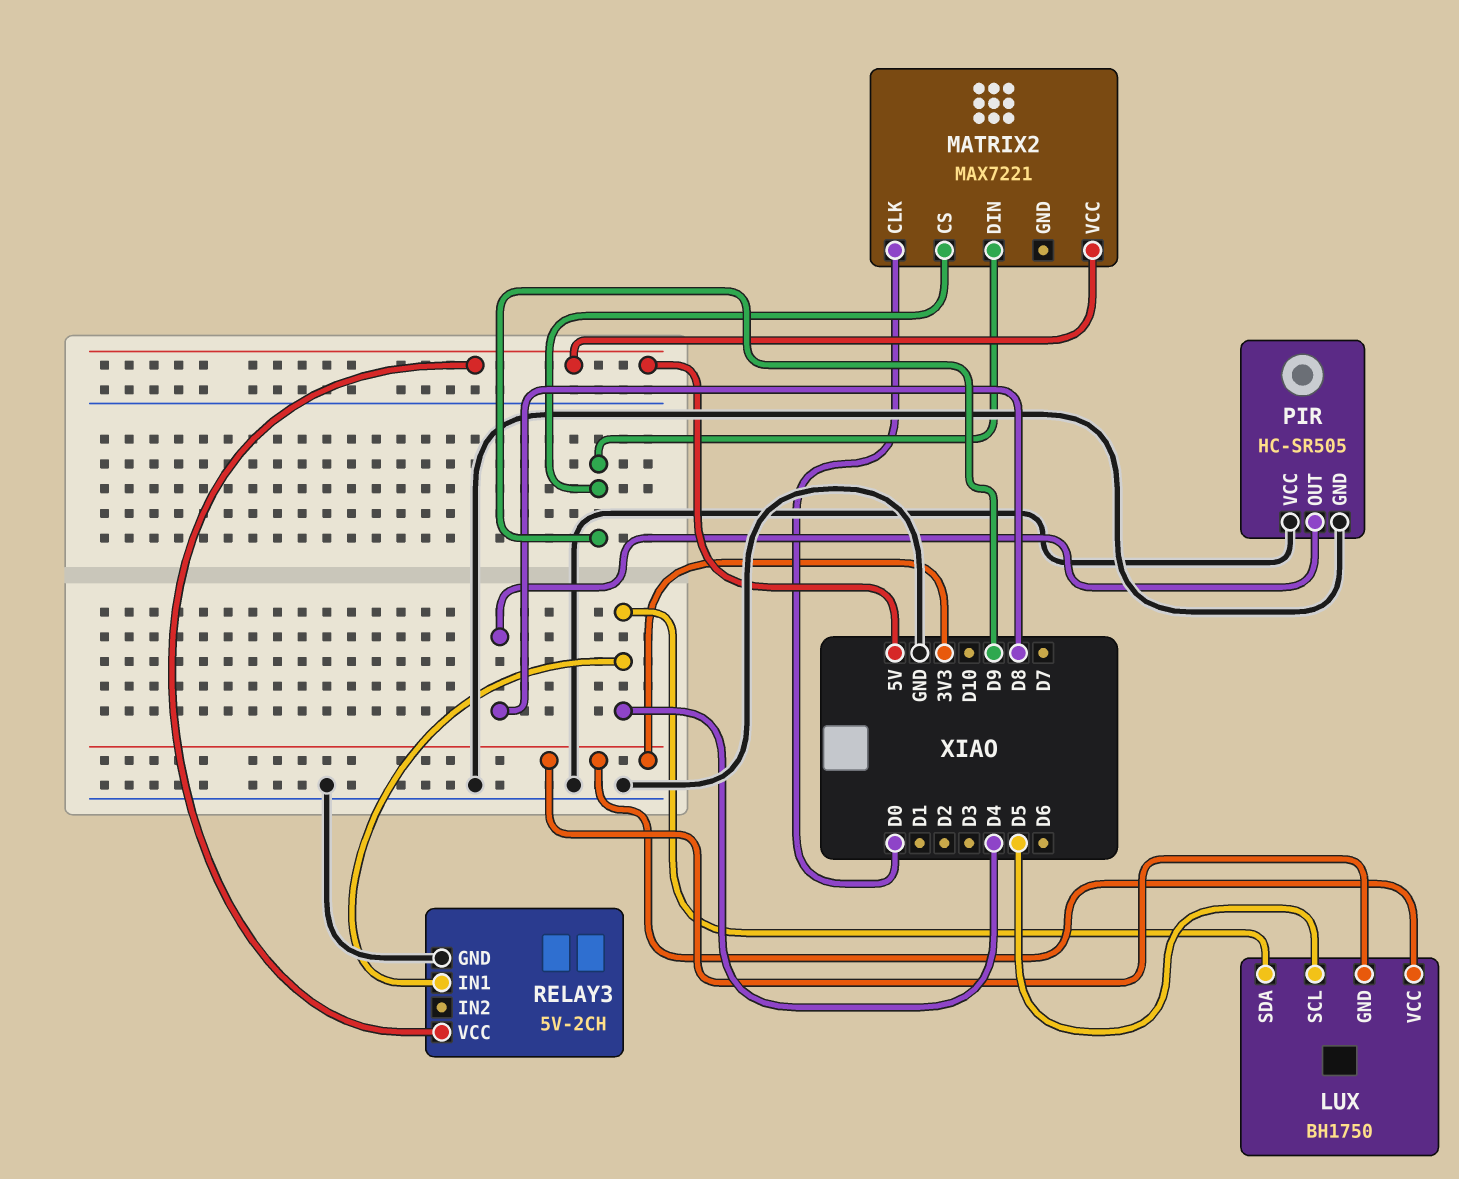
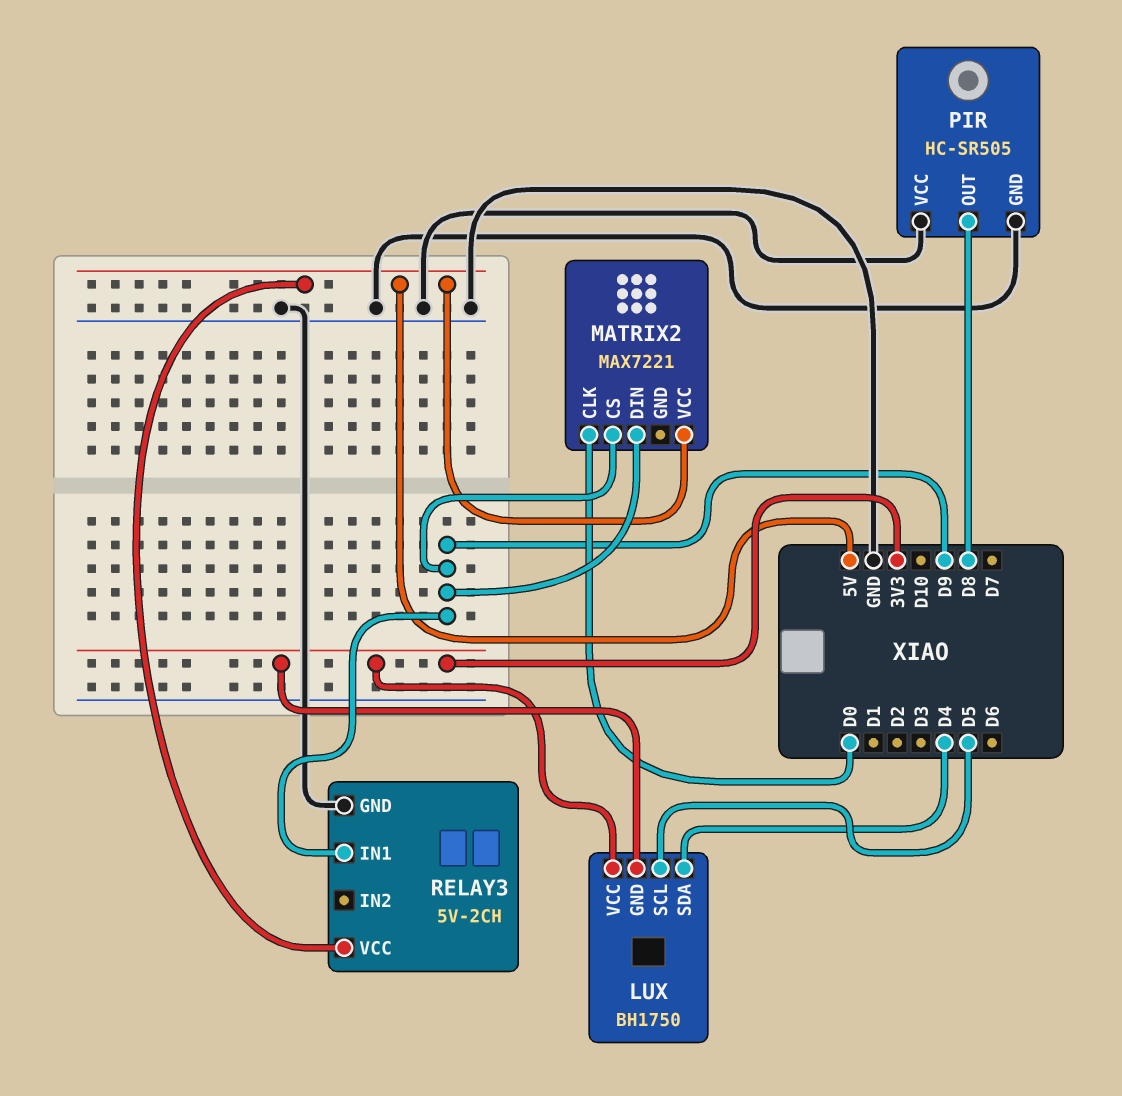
RELAY3 pin IN1: D4 -> D9

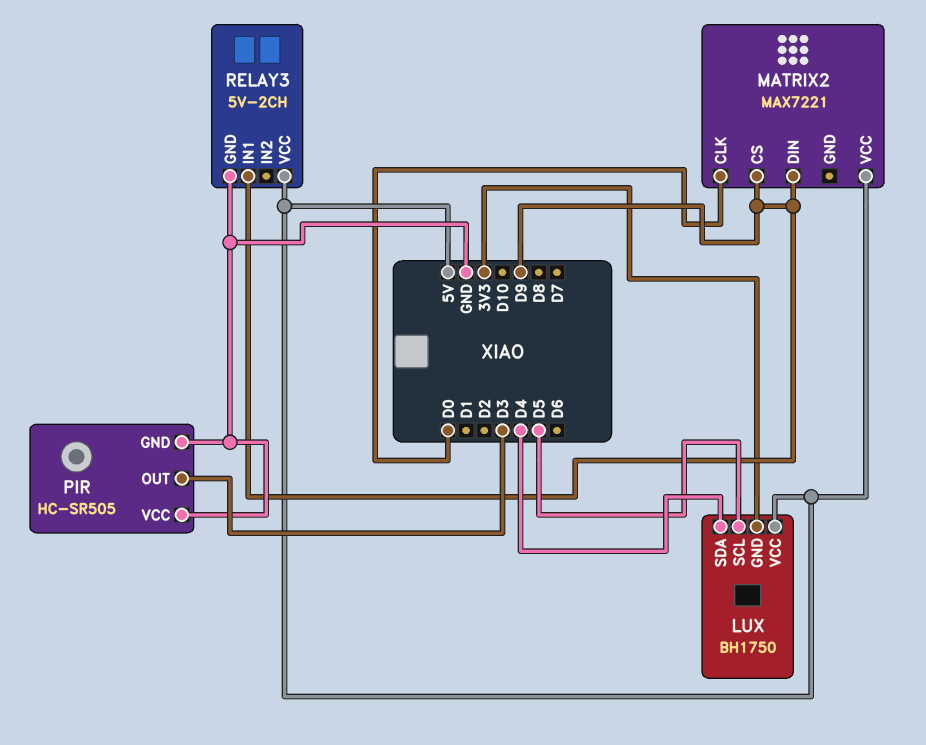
LUX pin VCC: 3V3 -> 5V
PIR pin OUT: D8 -> D3

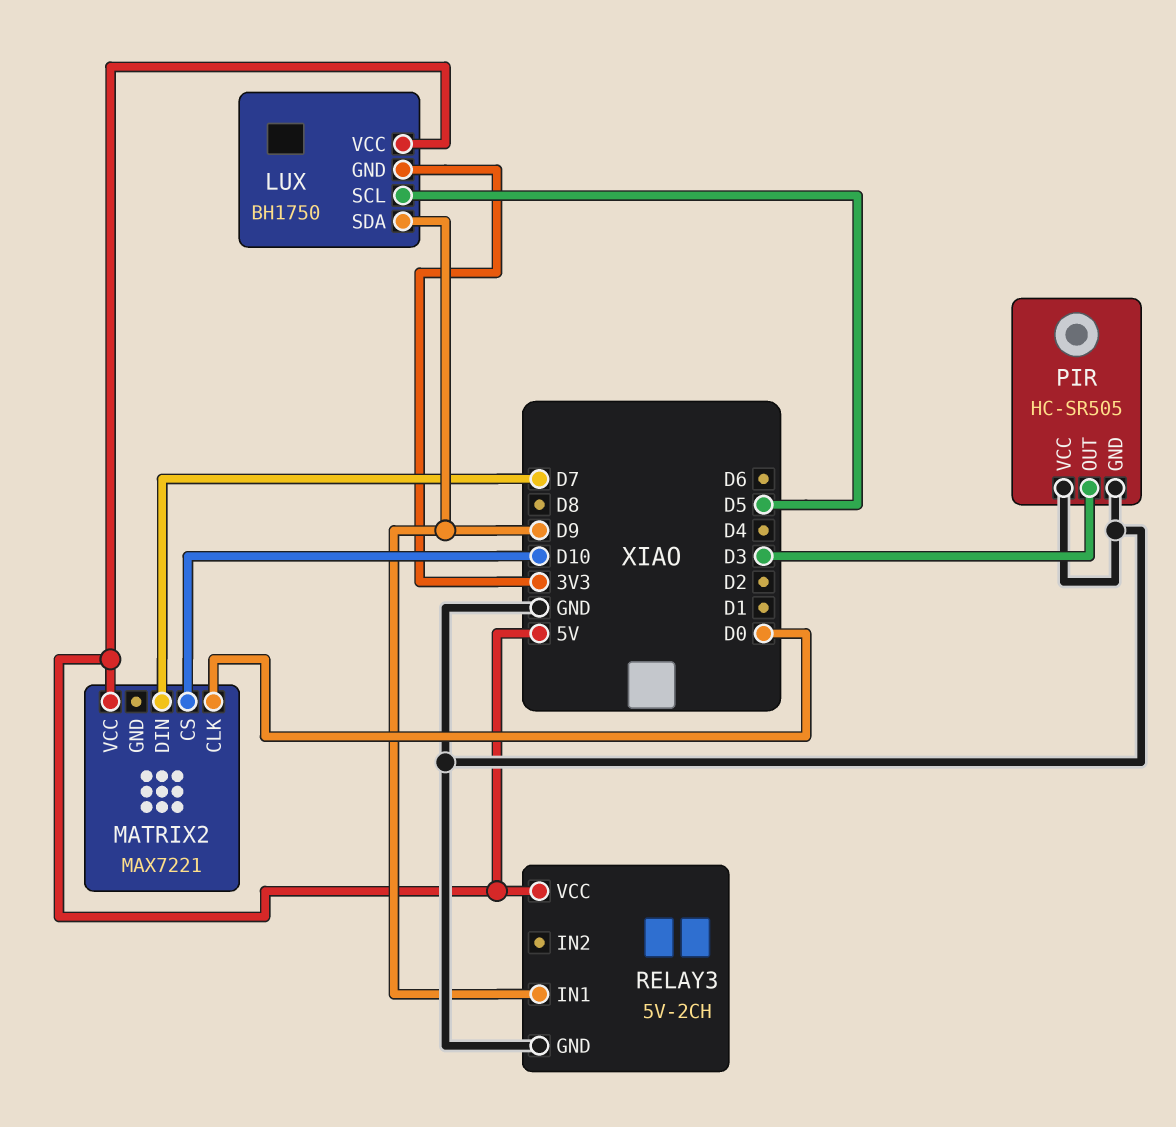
LUX pin SDA: D4 -> D9
MATRIX2 pin CS: D9 -> D10
MATRIX2 pin DIN: D9 -> D7

